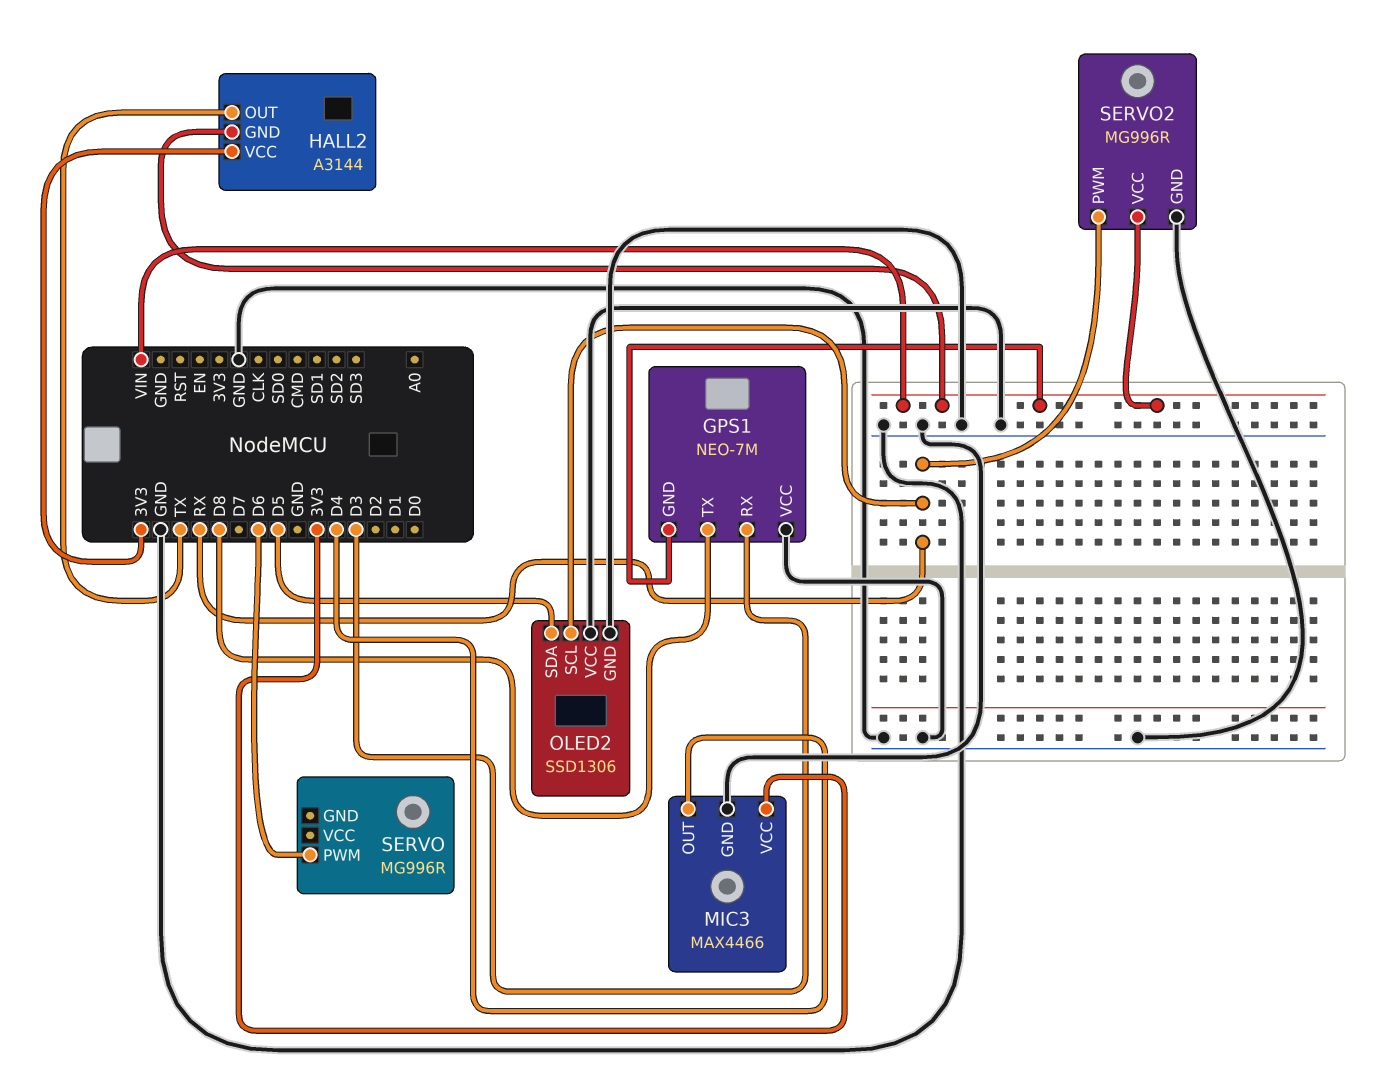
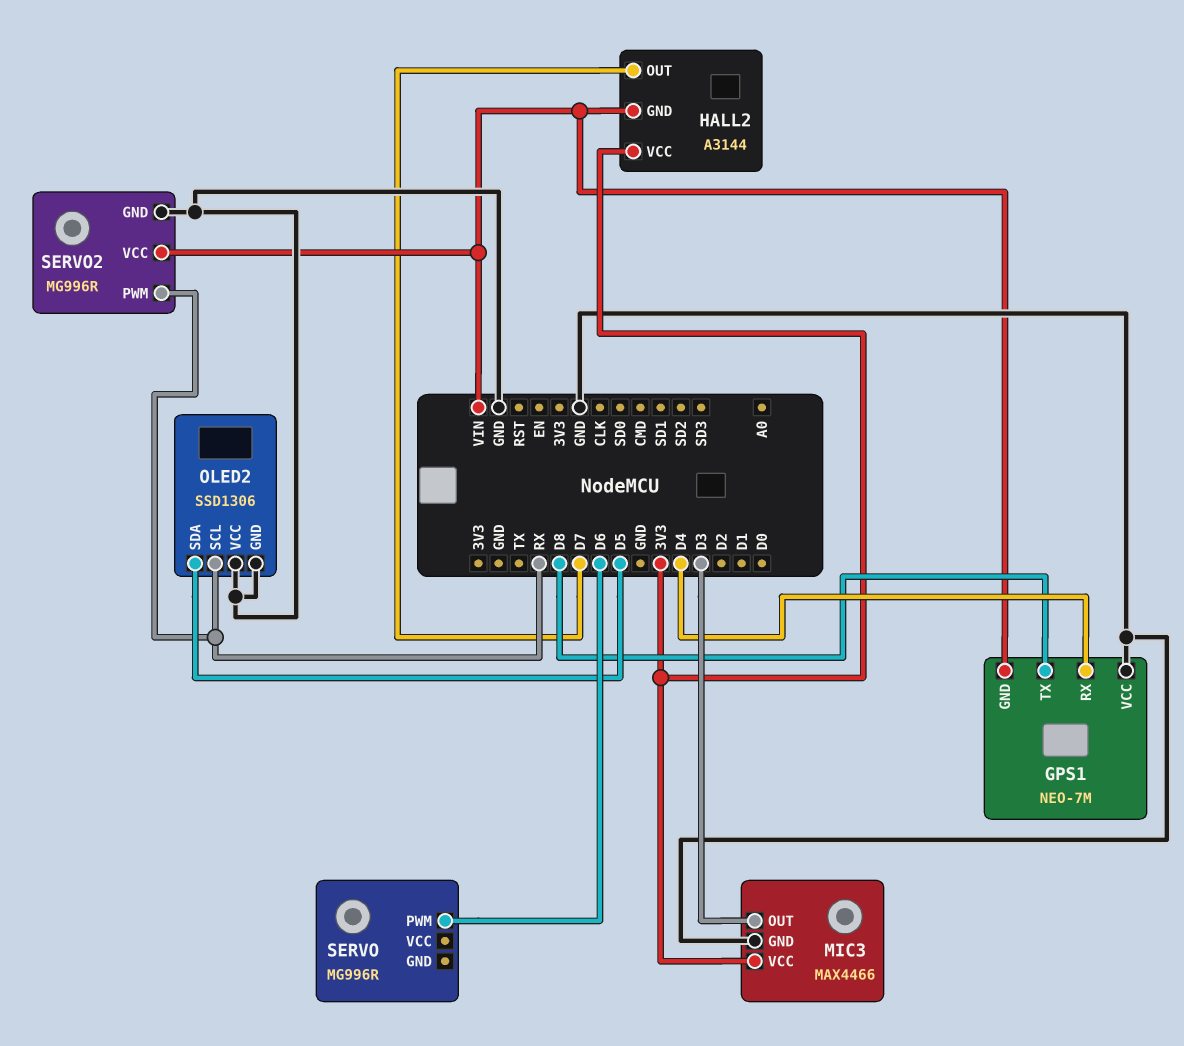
GPS1 pin RX: D3 -> D4
HALL2 pin OUT: TX -> D7
MIC3 pin OUT: D4 -> D3

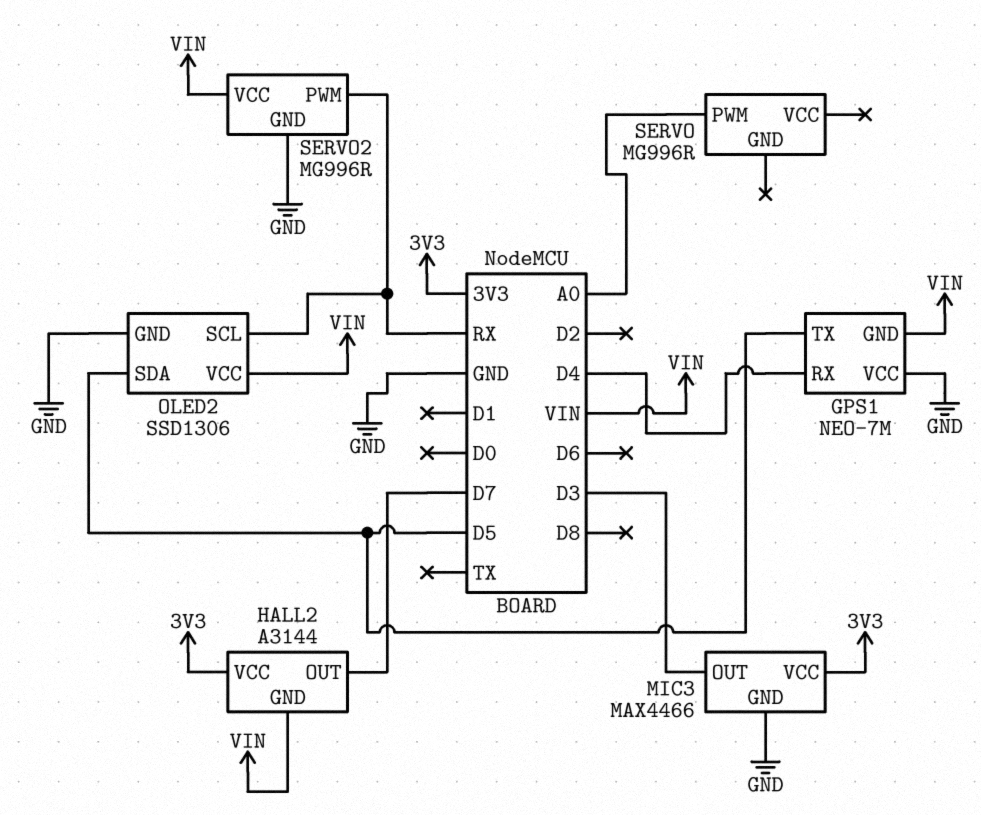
GPS1 pin TX: D8 -> D5
OLED2 pin VCC: GND -> VIN
SERVO pin PWM: D6 -> A0

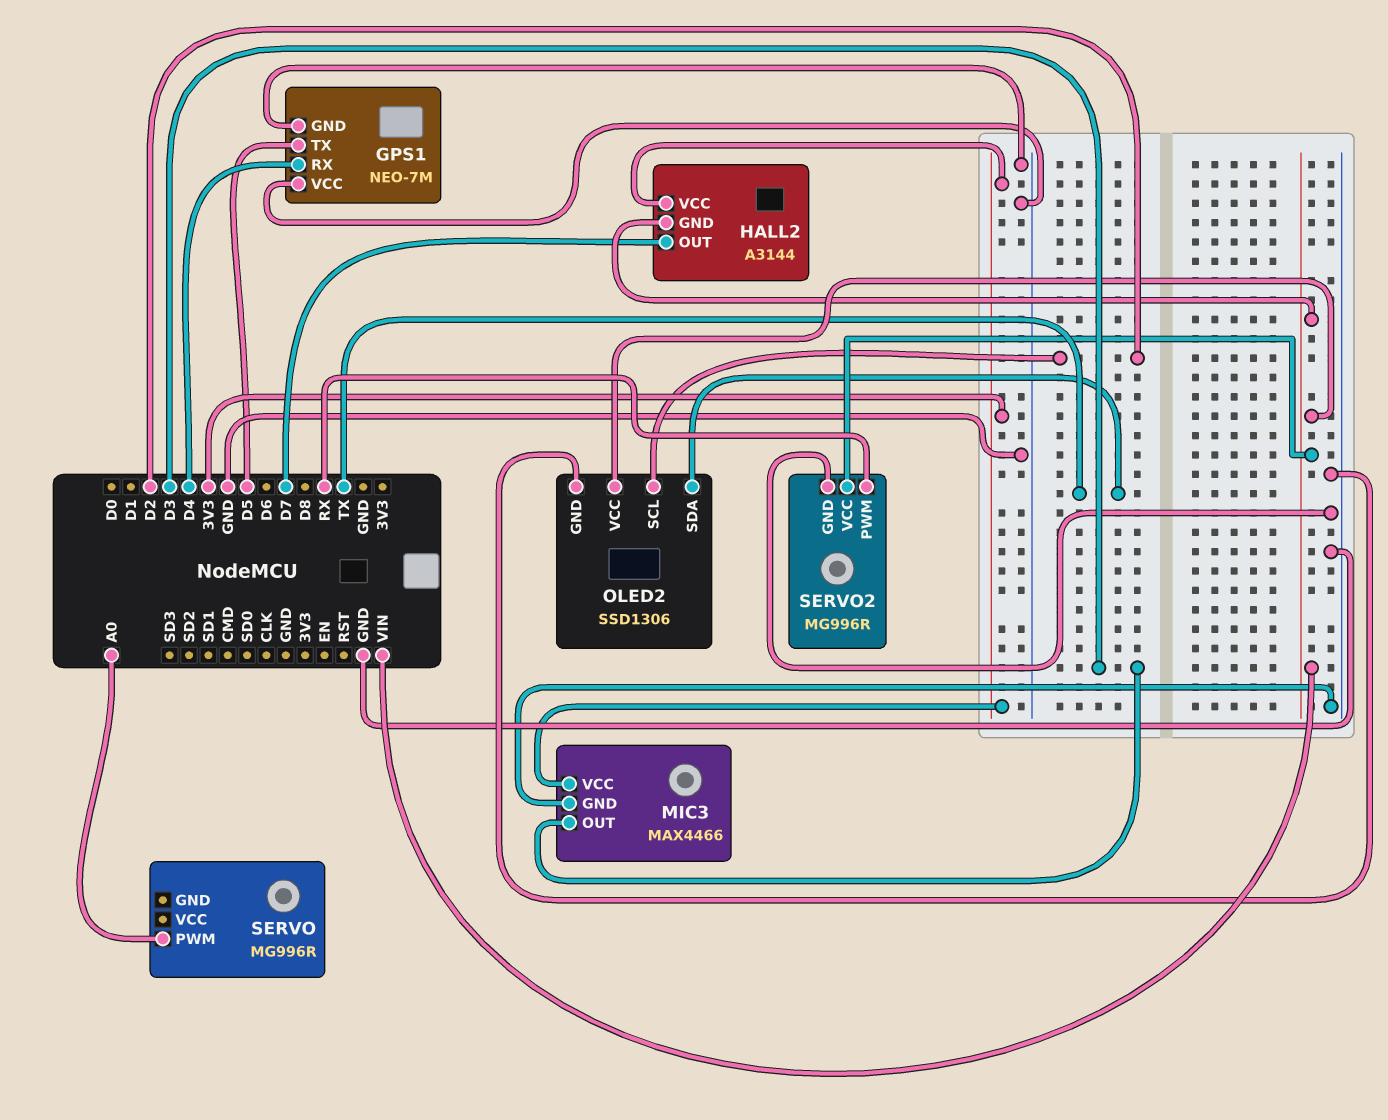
GPS1 pin GND: VIN -> GND
OLED2 pin SCL: RX -> D2
OLED2 pin SDA: D5 -> TX

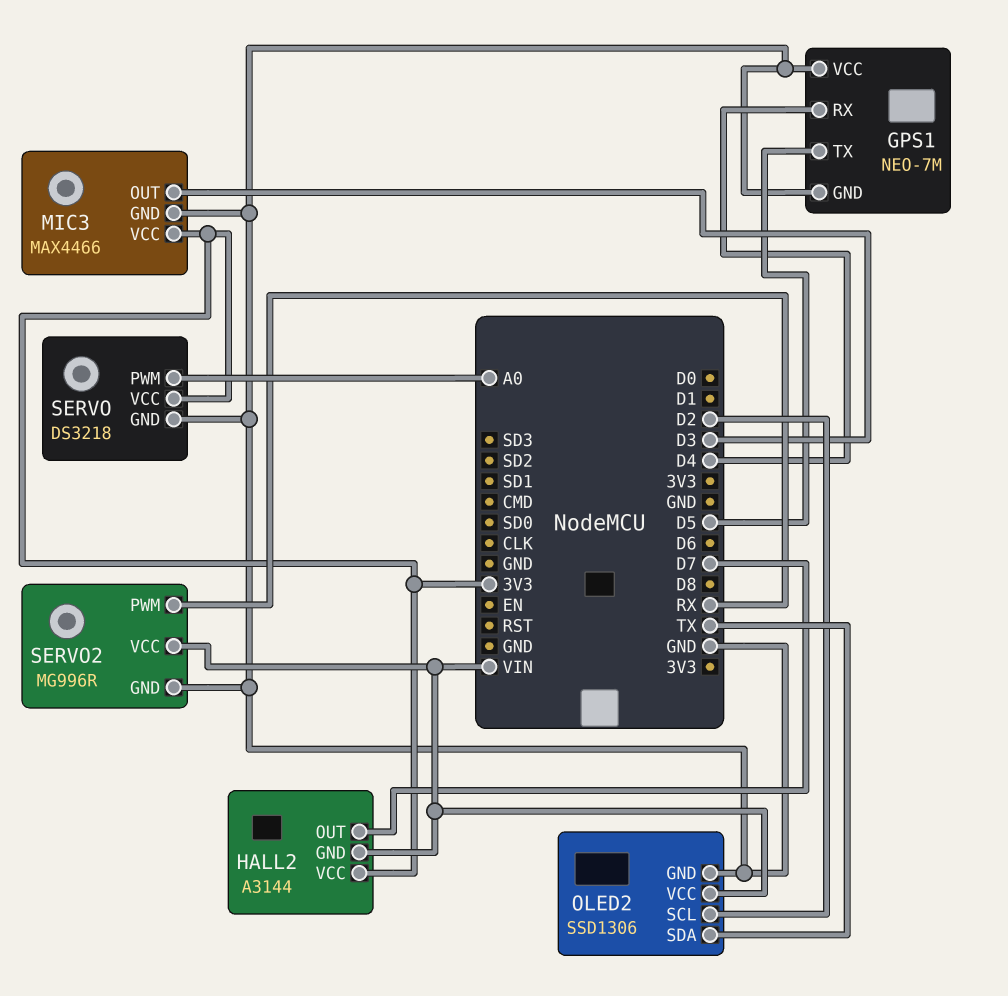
SERVO: MG996R -> DS3218
SERVO pin GND: none -> GND
SERVO pin VCC: none -> 3V3

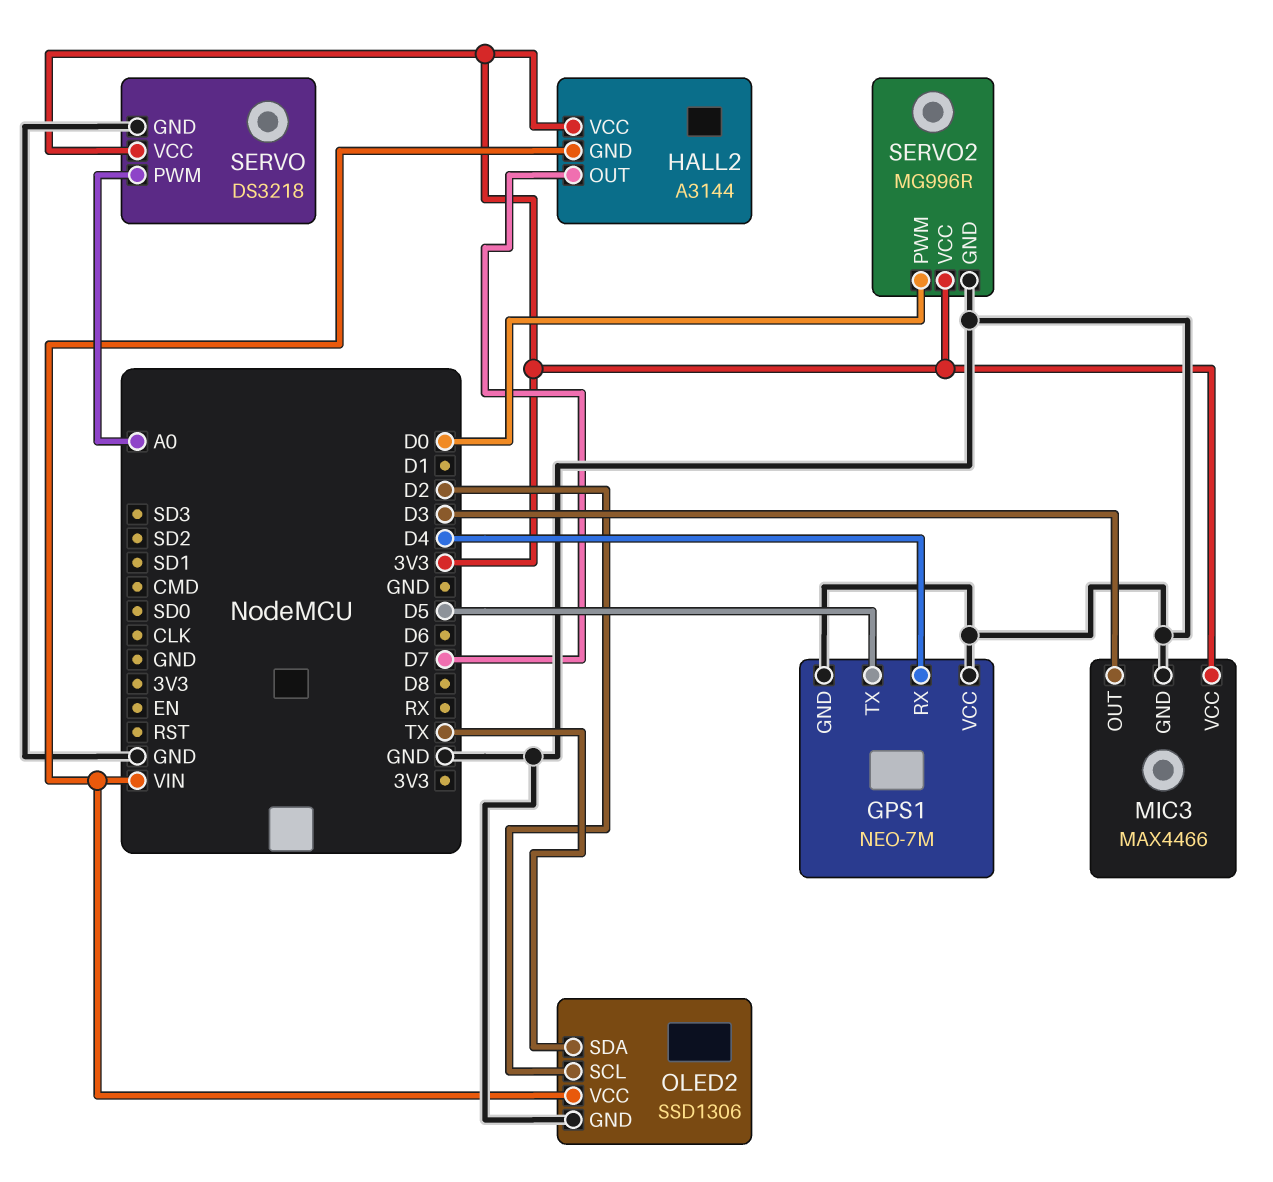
SERVO2 pin PWM: RX -> D0
SERVO2 pin VCC: VIN -> 3V3

